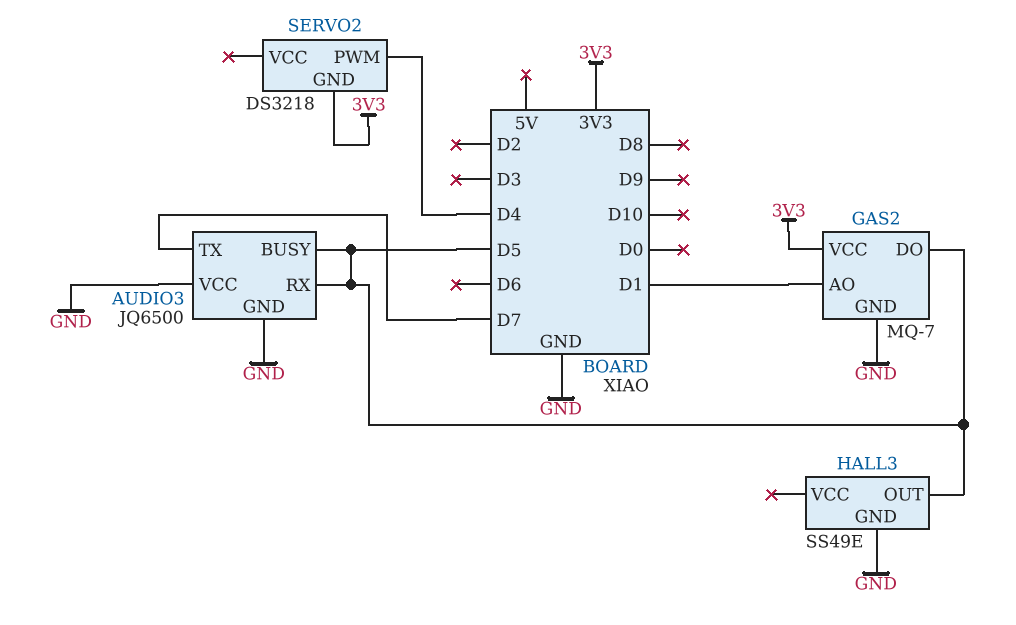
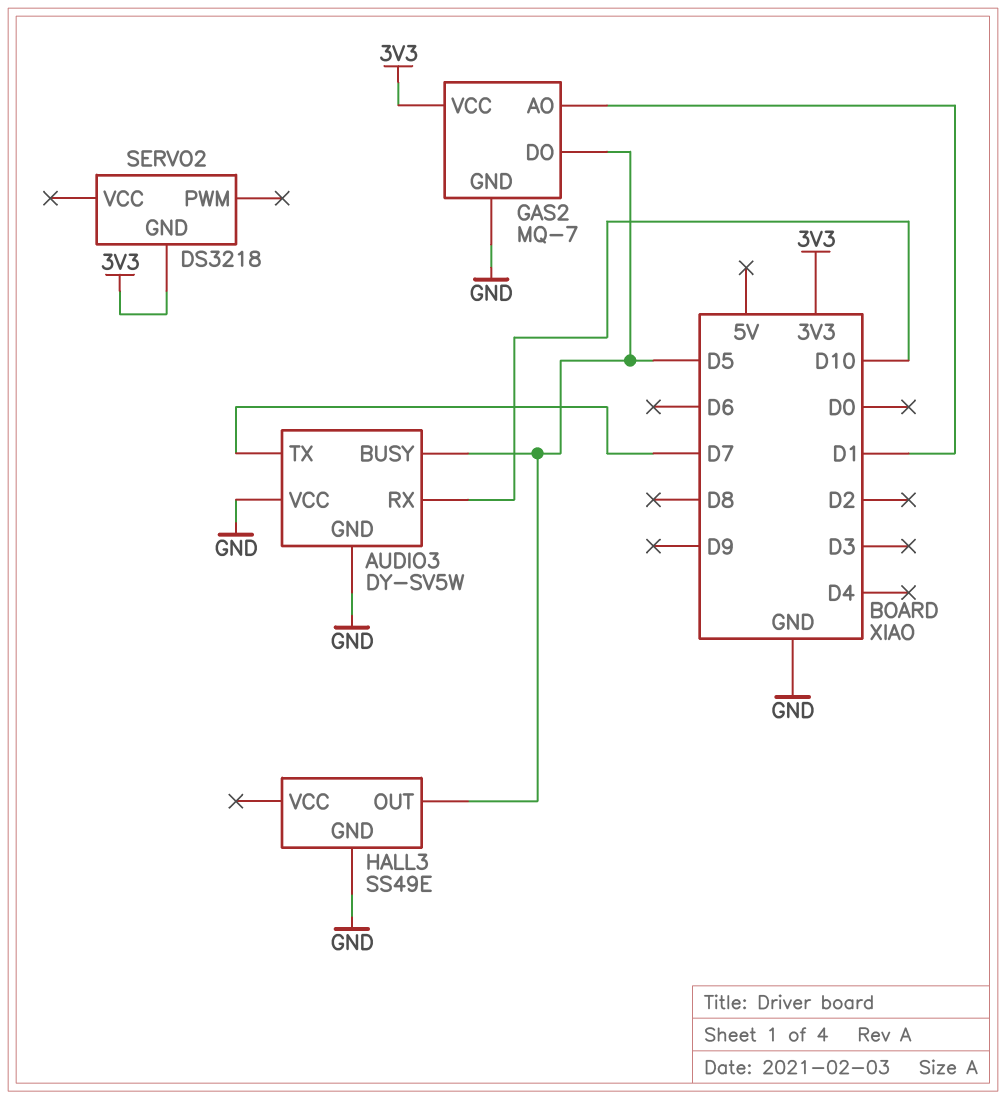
AUDIO3: JQ6500 -> DY-SV5W
AUDIO3 pin RX: D5 -> D10
SERVO2 pin PWM: D4 -> none

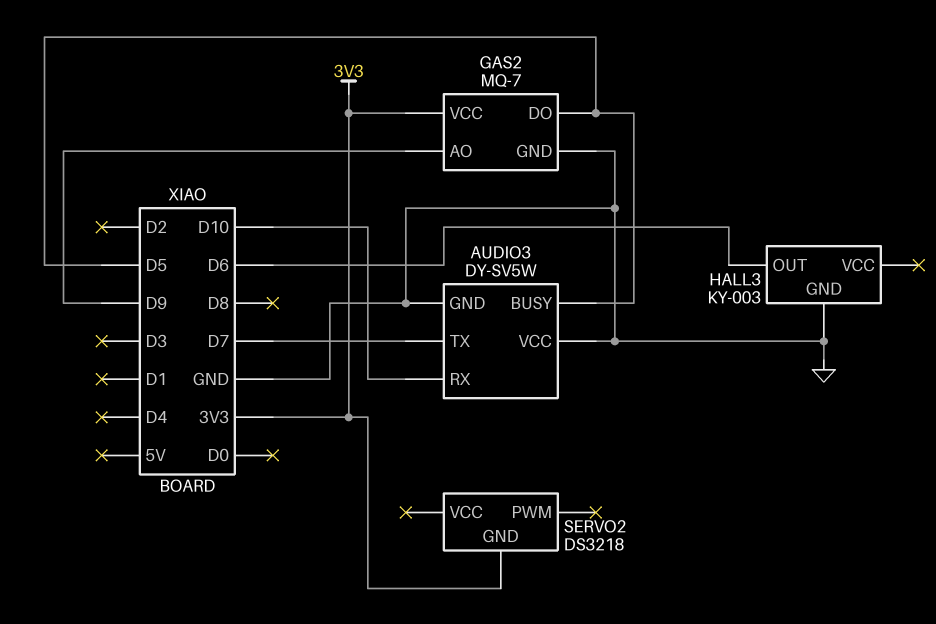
GAS2 pin AO: D1 -> D9
HALL3: SS49E -> KY-003
HALL3 pin OUT: D5 -> D6

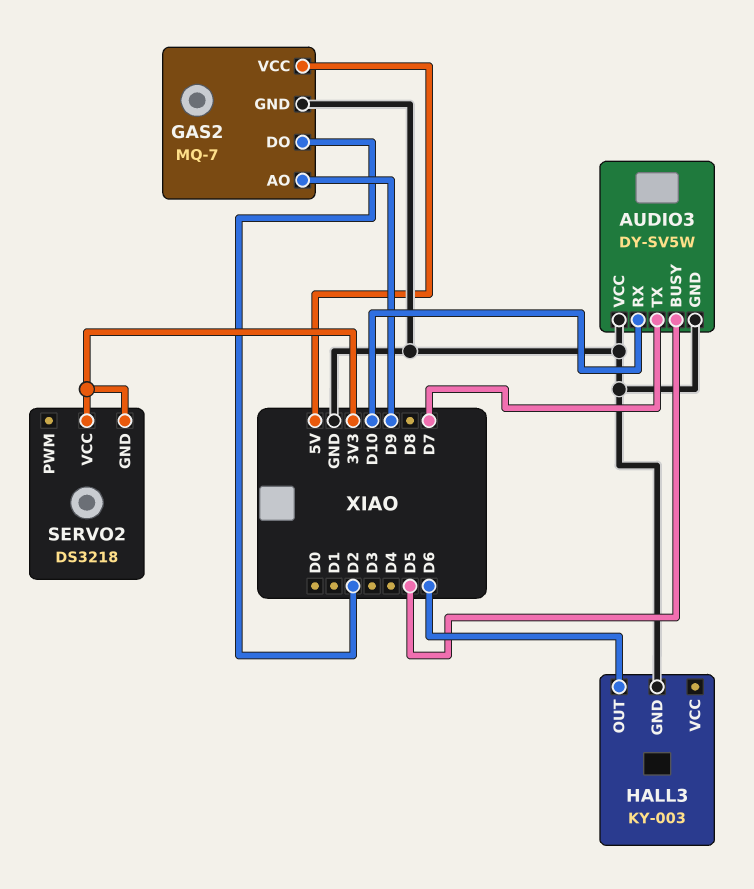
GAS2 pin DO: D5 -> D2
GAS2 pin VCC: 3V3 -> 5V
SERVO2 pin VCC: none -> 3V3

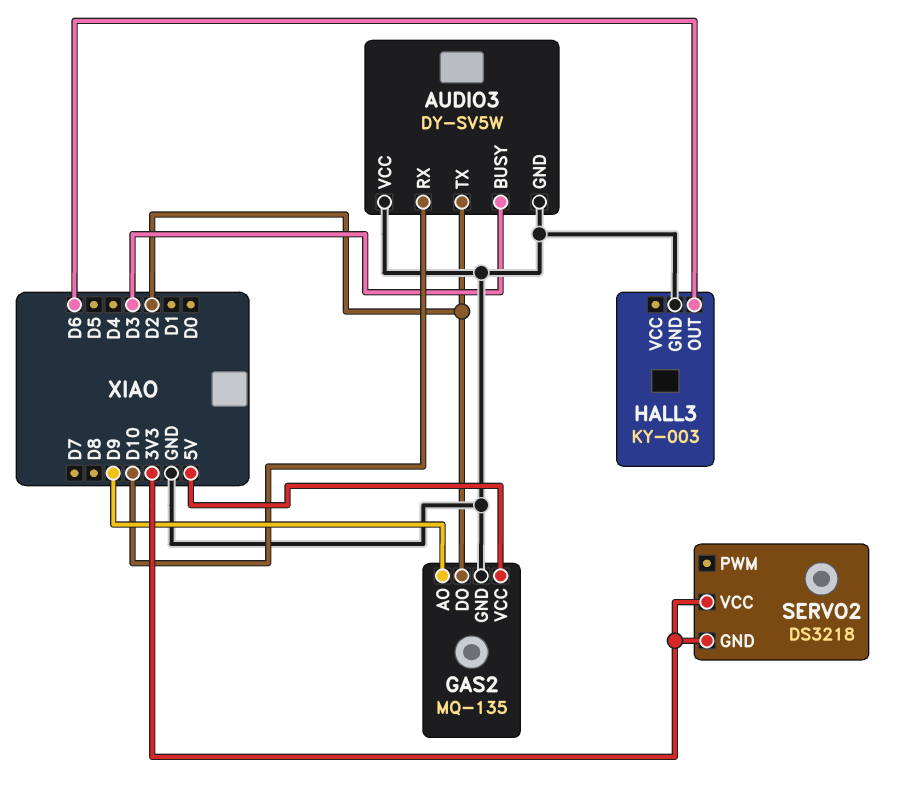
AUDIO3 pin BUSY: D5 -> D3
AUDIO3 pin TX: D7 -> D2
GAS2: MQ-7 -> MQ-135

